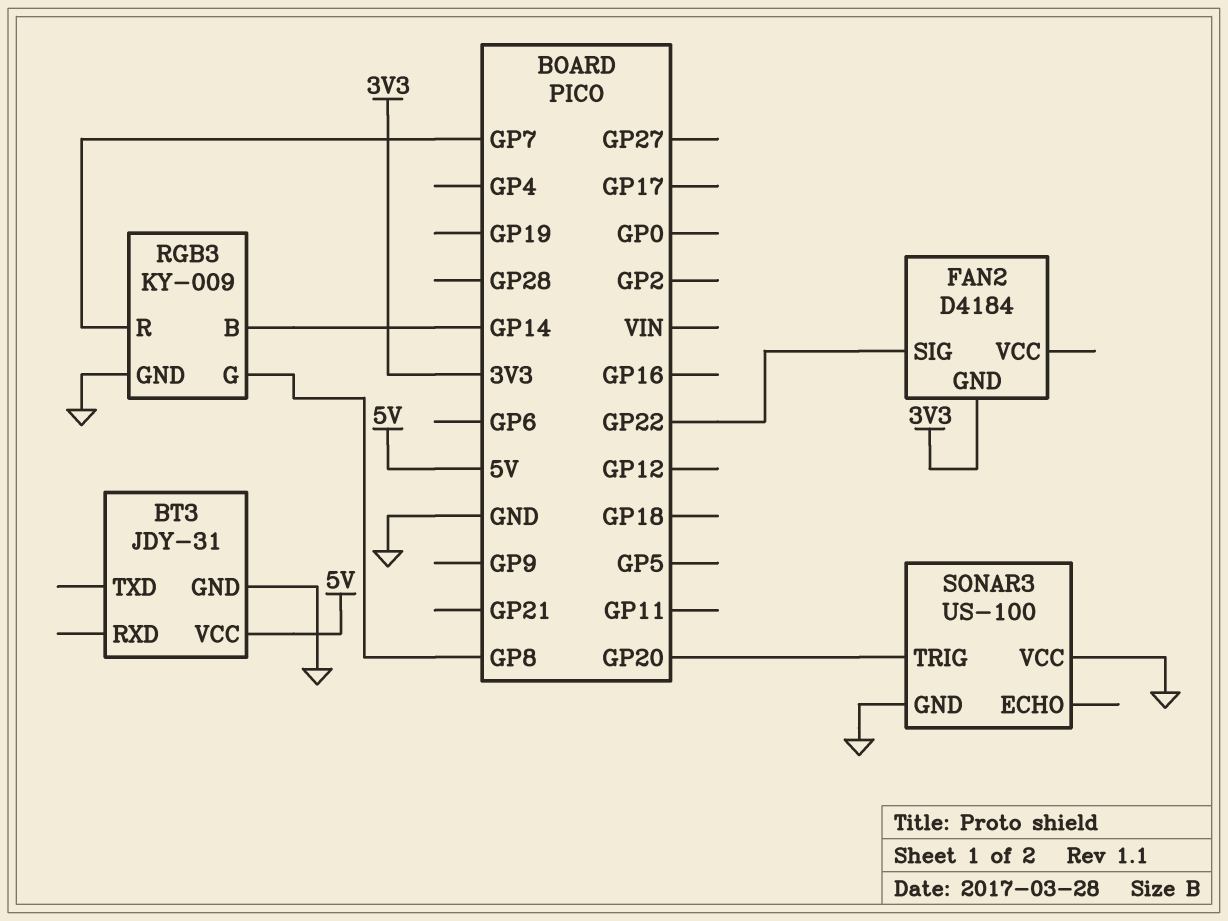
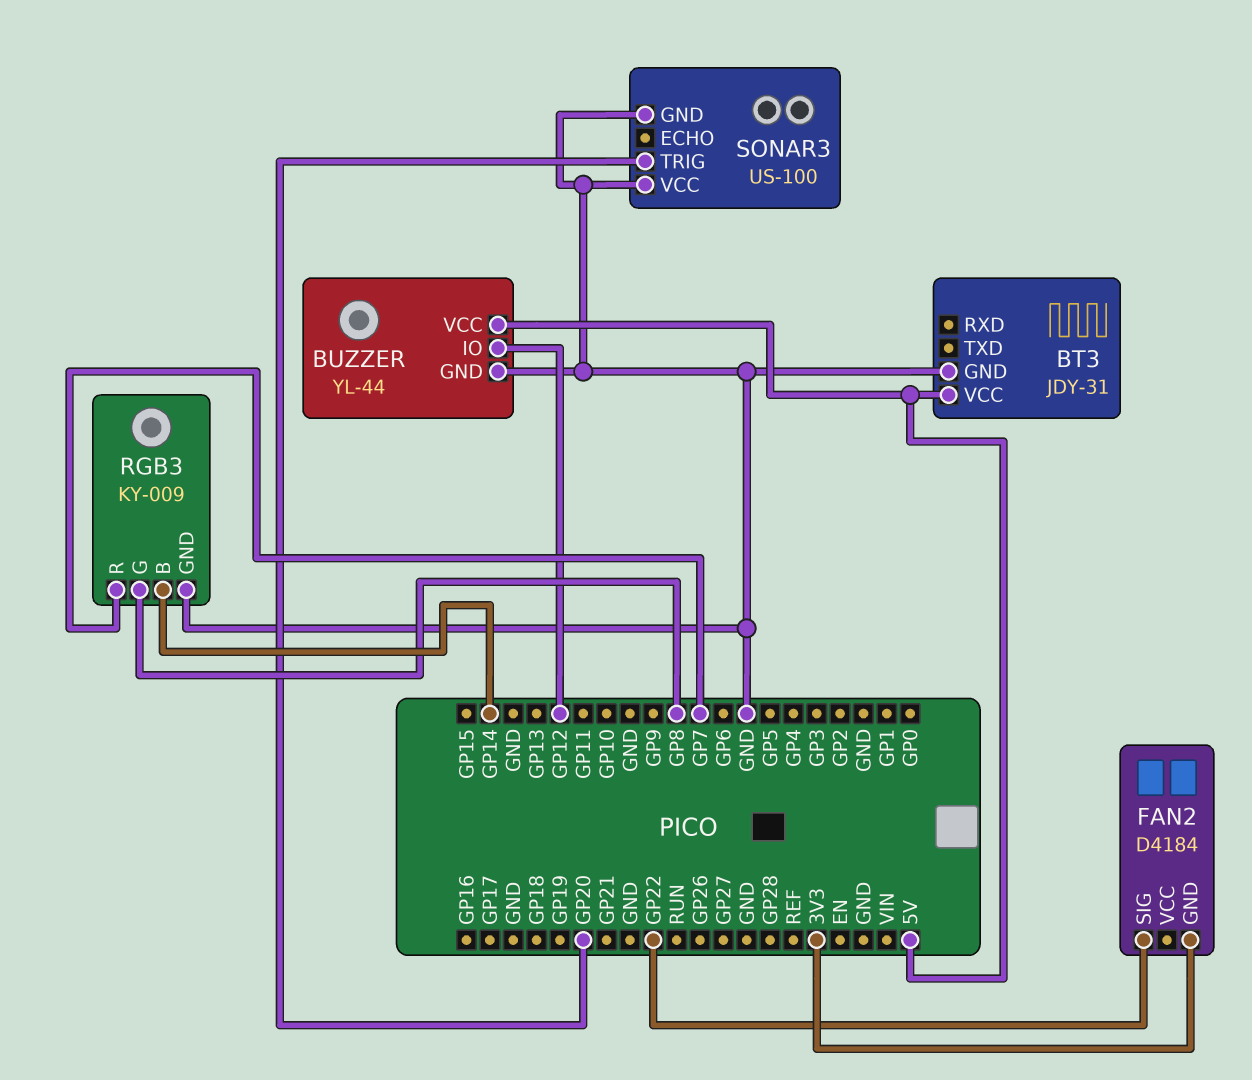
BUZZER: none -> YL-44
BUZZER pin GND: none -> GND
BUZZER pin IO: none -> GP12
BUZZER pin VCC: none -> 5V

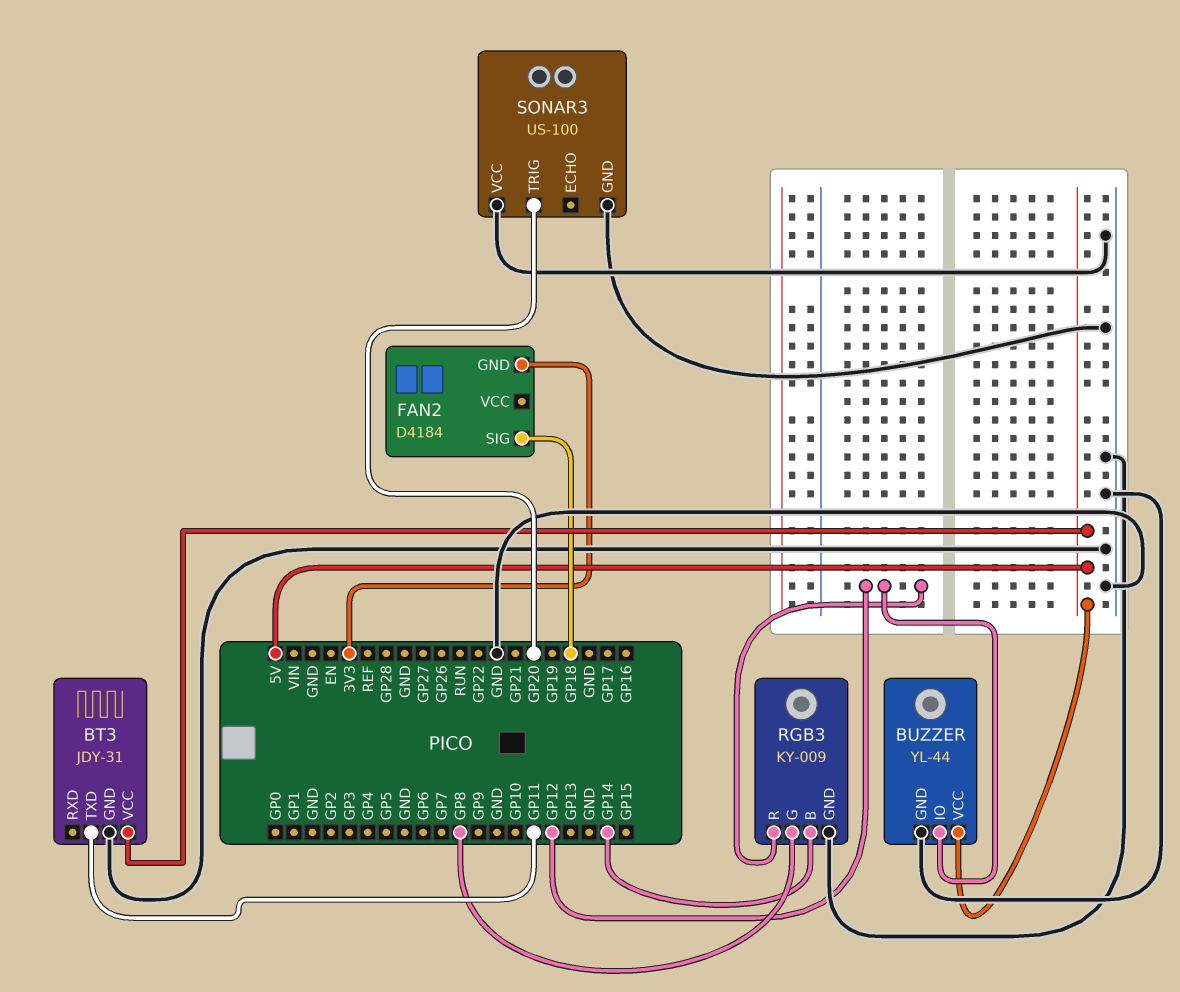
BT3 pin TXD: none -> GP11
FAN2 pin SIG: GP22 -> GP18
RGB3 pin R: GP7 -> GP12

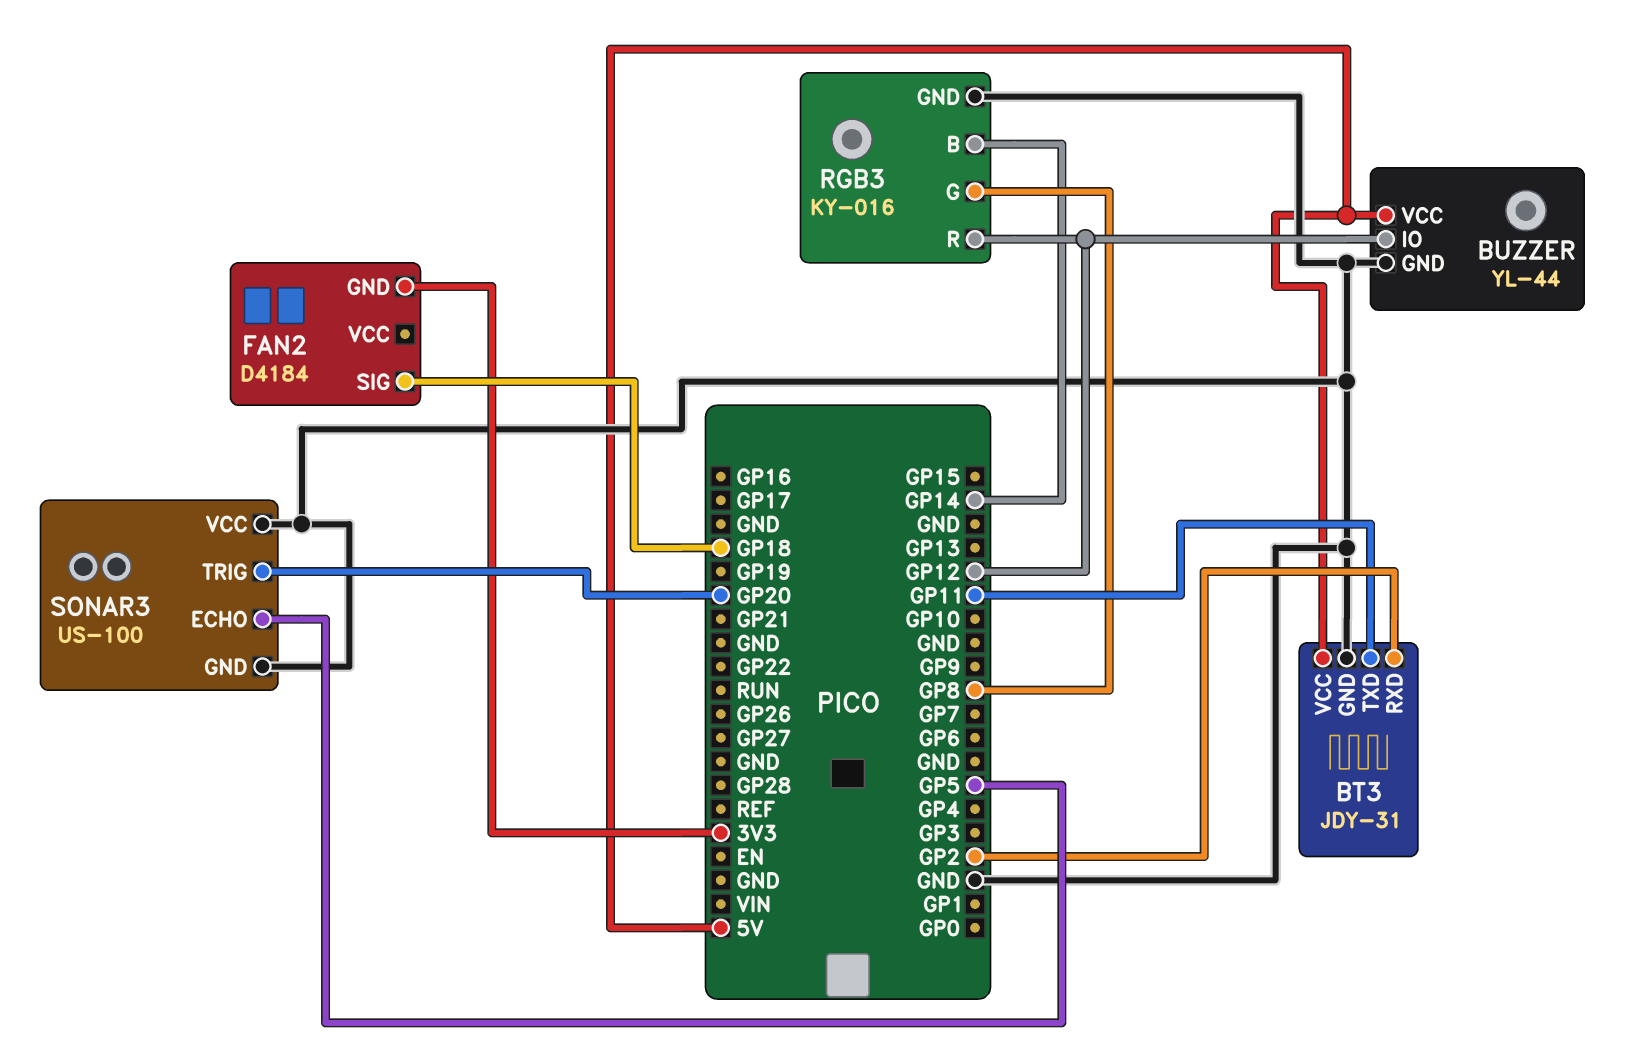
BT3 pin RXD: none -> GP2
RGB3: KY-009 -> KY-016
SONAR3 pin ECHO: none -> GP5

